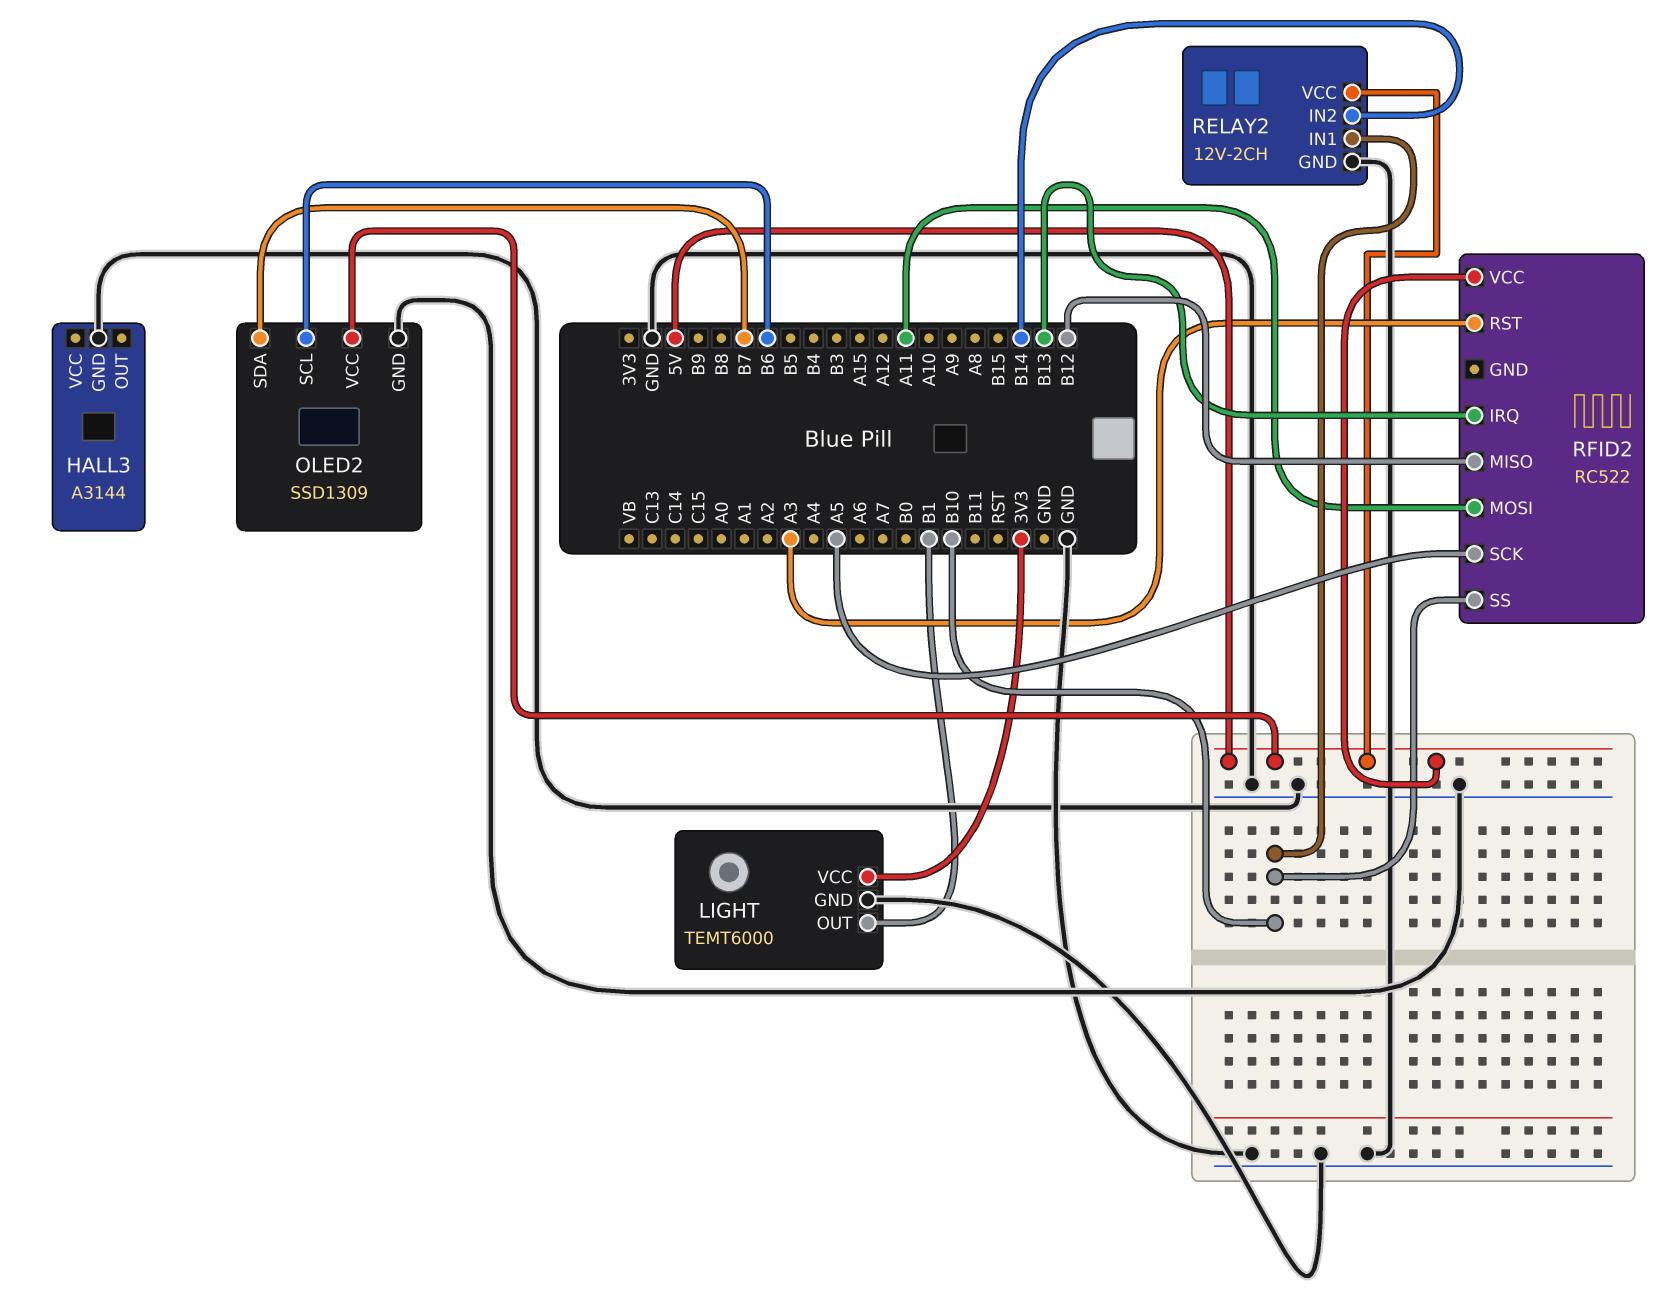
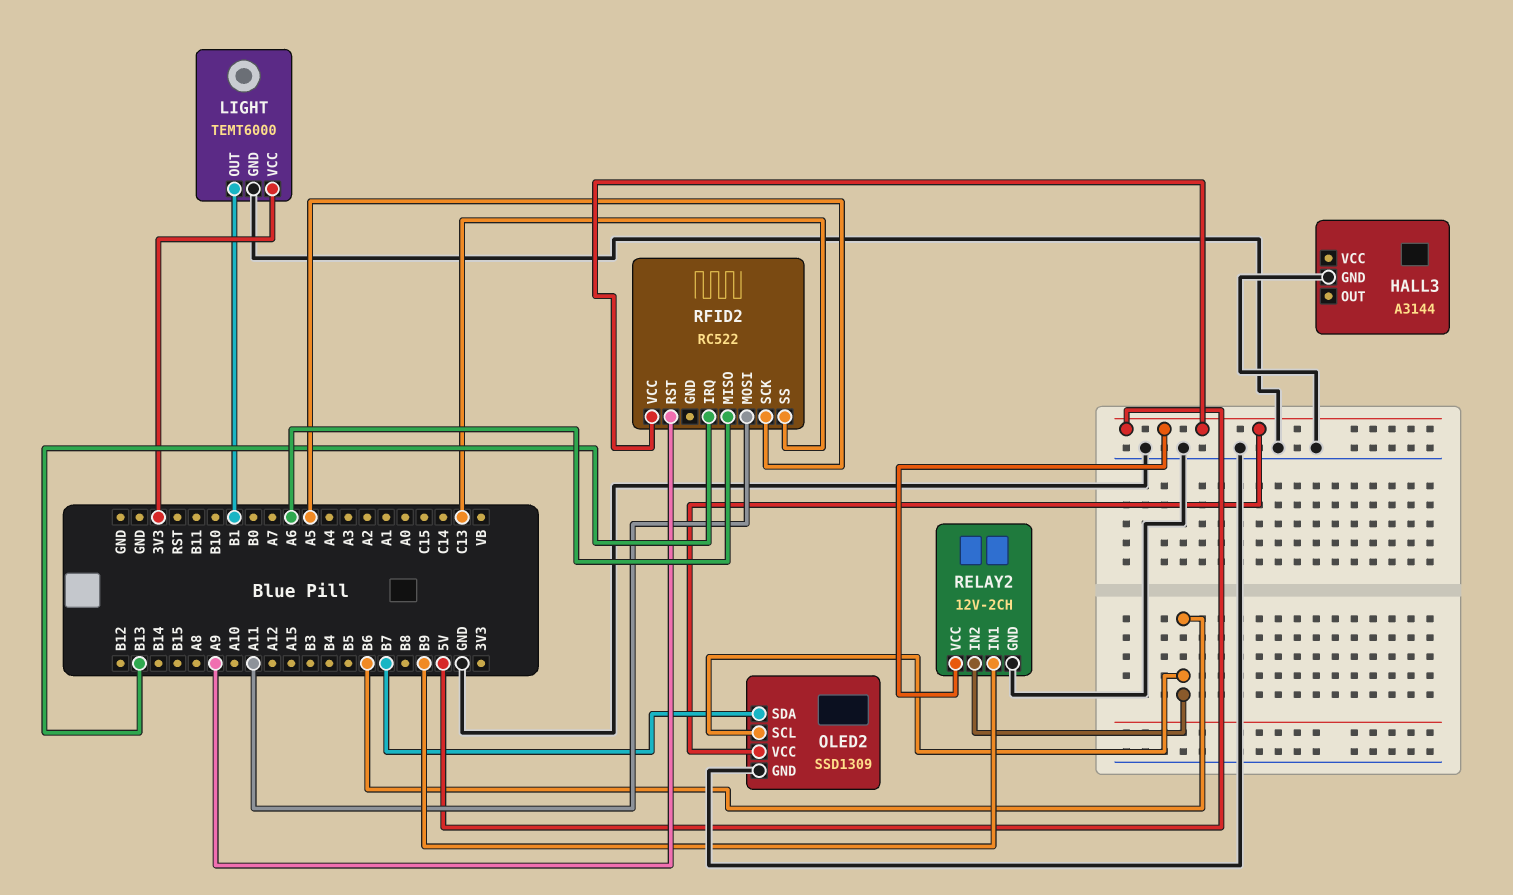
RELAY2 pin IN1: B10 -> B9
RELAY2 pin IN2: B14 -> B6
RFID2 pin MISO: B12 -> A6
RFID2 pin RST: A3 -> A9
RFID2 pin SS: B10 -> C13

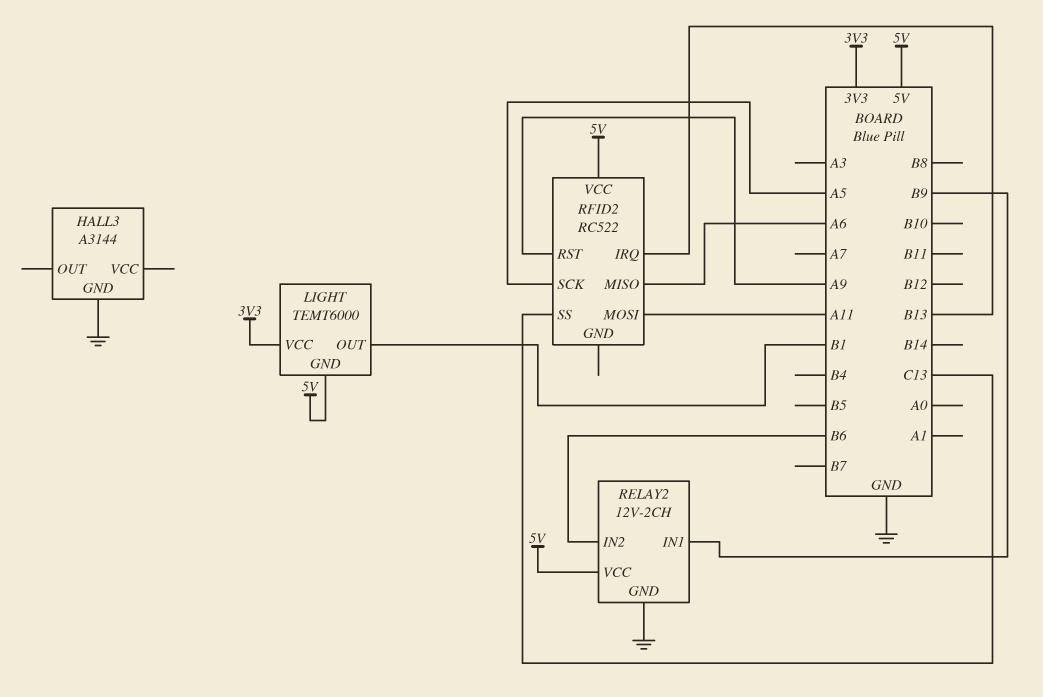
LIGHT pin GND: GND -> 5V
OLED2: SSD1309 -> none
OLED2 pin GND: GND -> none
OLED2 pin SCL: B6 -> none
OLED2 pin SDA: B7 -> none
OLED2 pin VCC: 5V -> none

